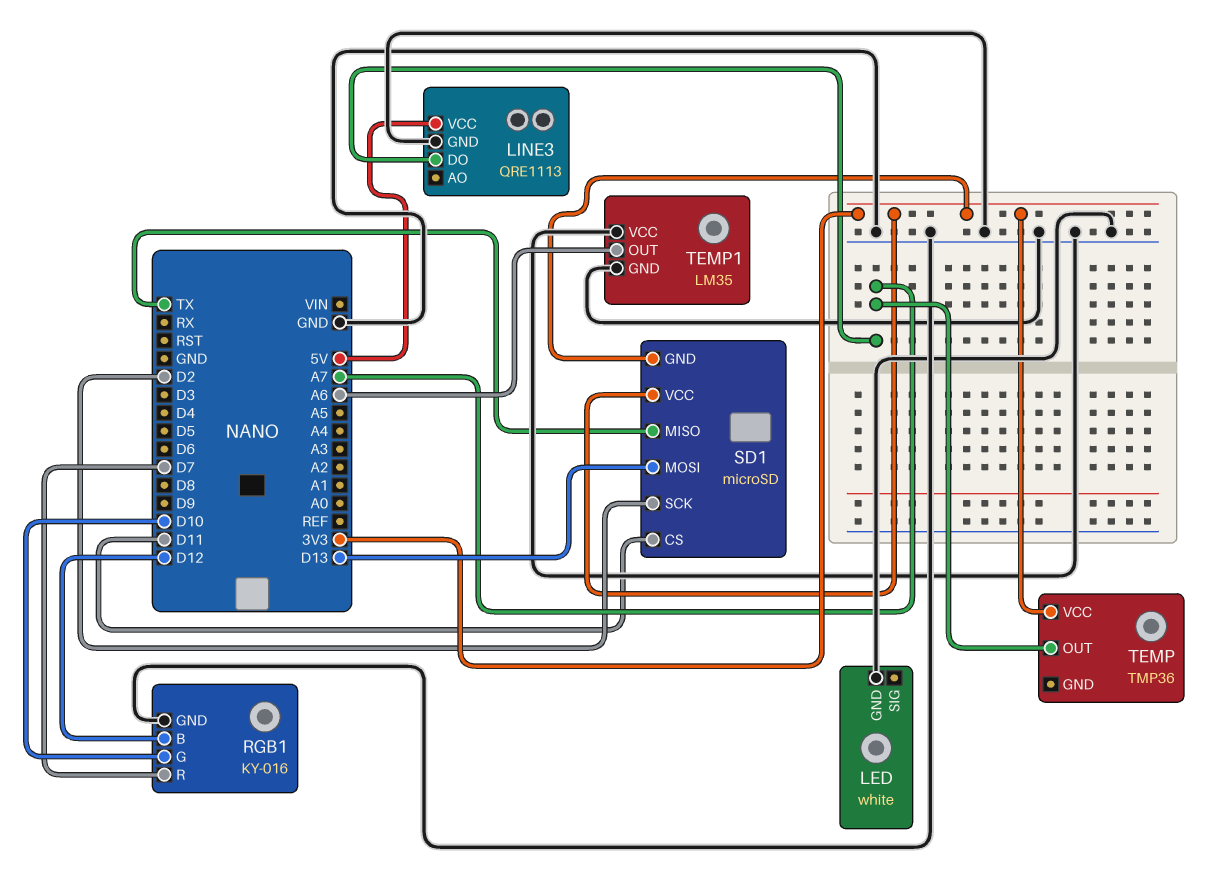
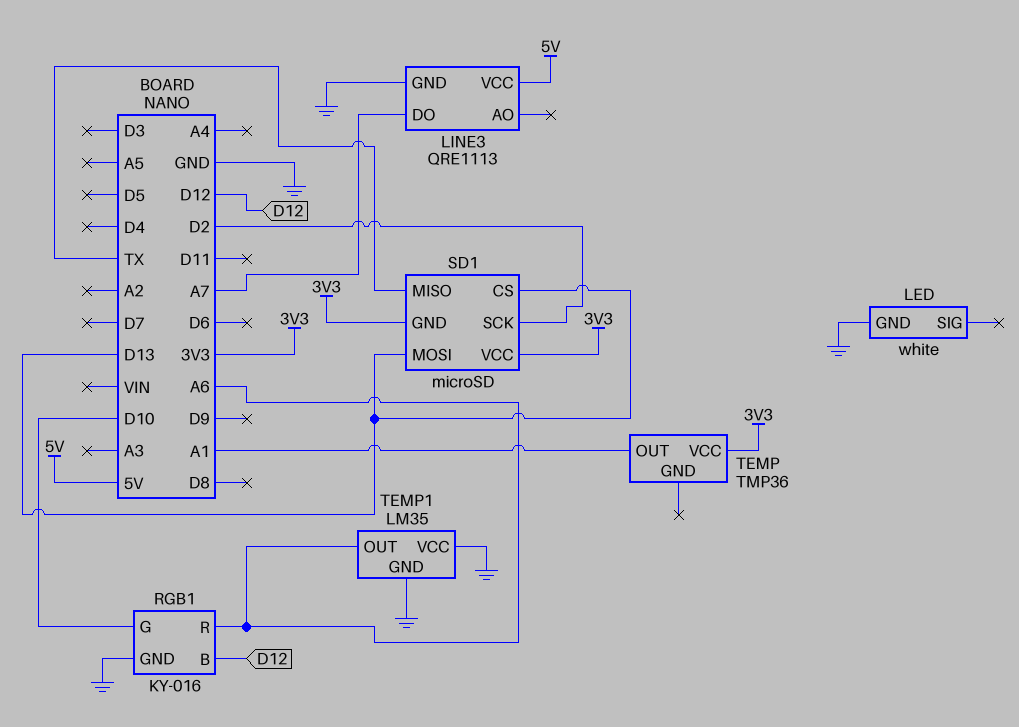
RGB1 pin R: D7 -> A6
SD1 pin CS: D11 -> D13
TEMP pin OUT: A7 -> A1

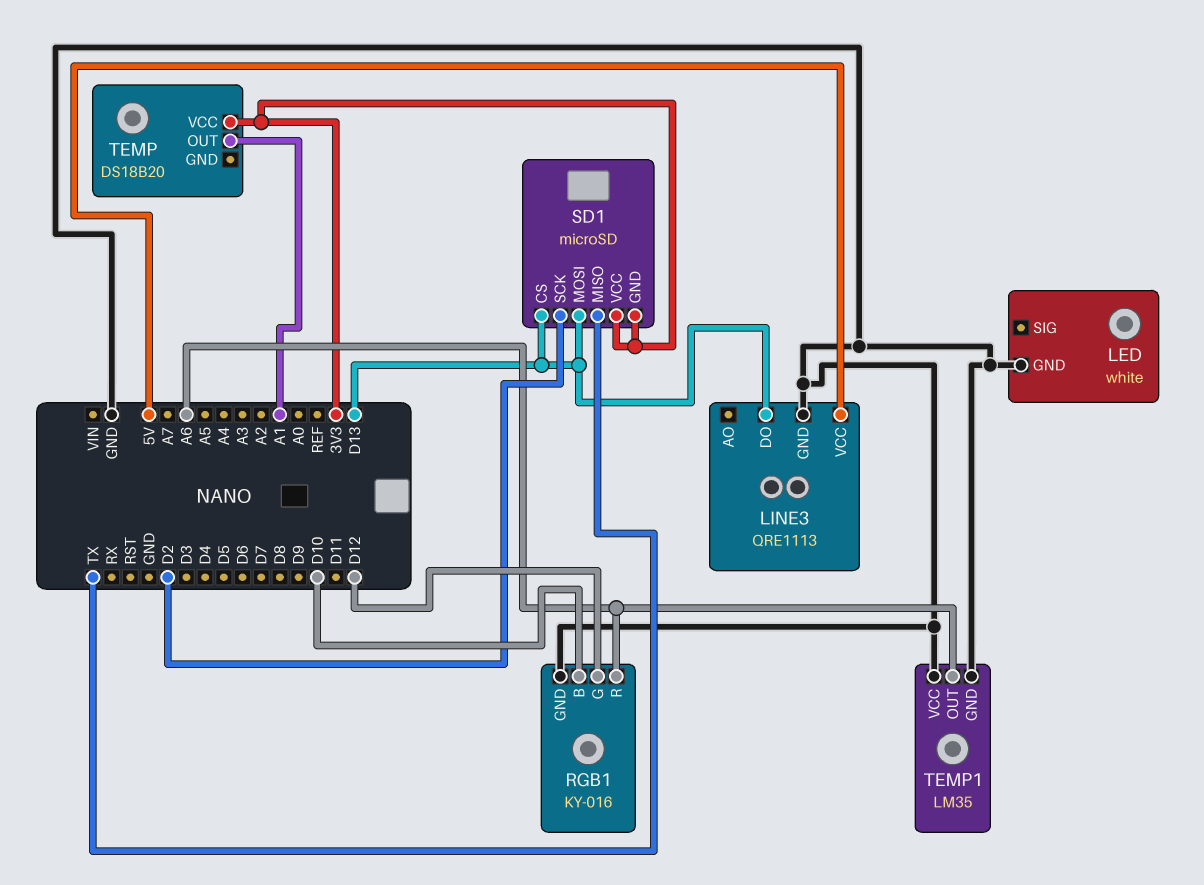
LINE3 pin DO: A7 -> D13
RGB1 pin B: D12 -> D10
RGB1 pin G: D10 -> D12
TEMP: TMP36 -> DS18B20

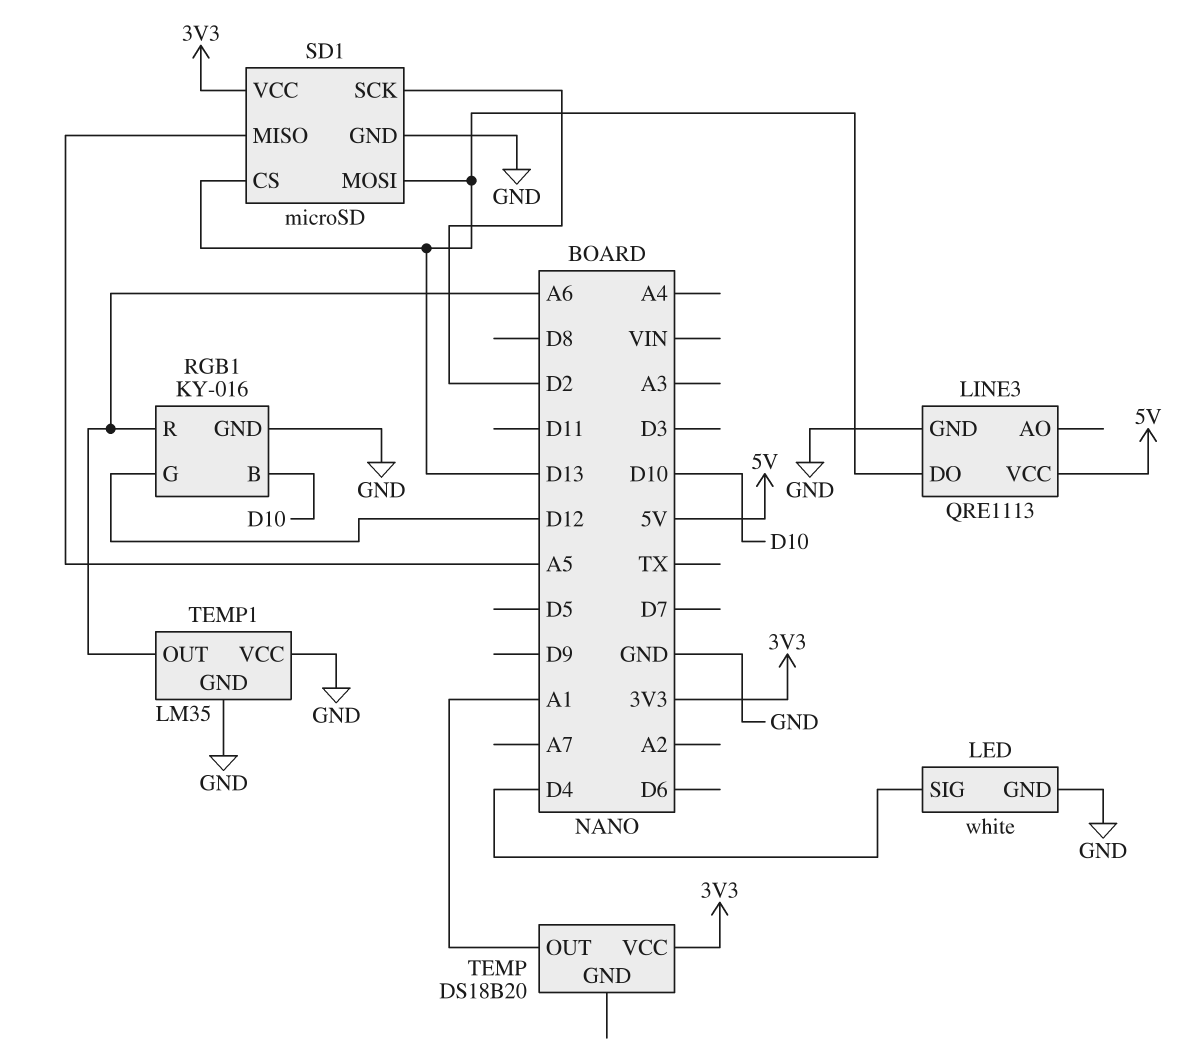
LED pin SIG: none -> D4
SD1 pin GND: 3V3 -> GND
SD1 pin MISO: TX -> A5

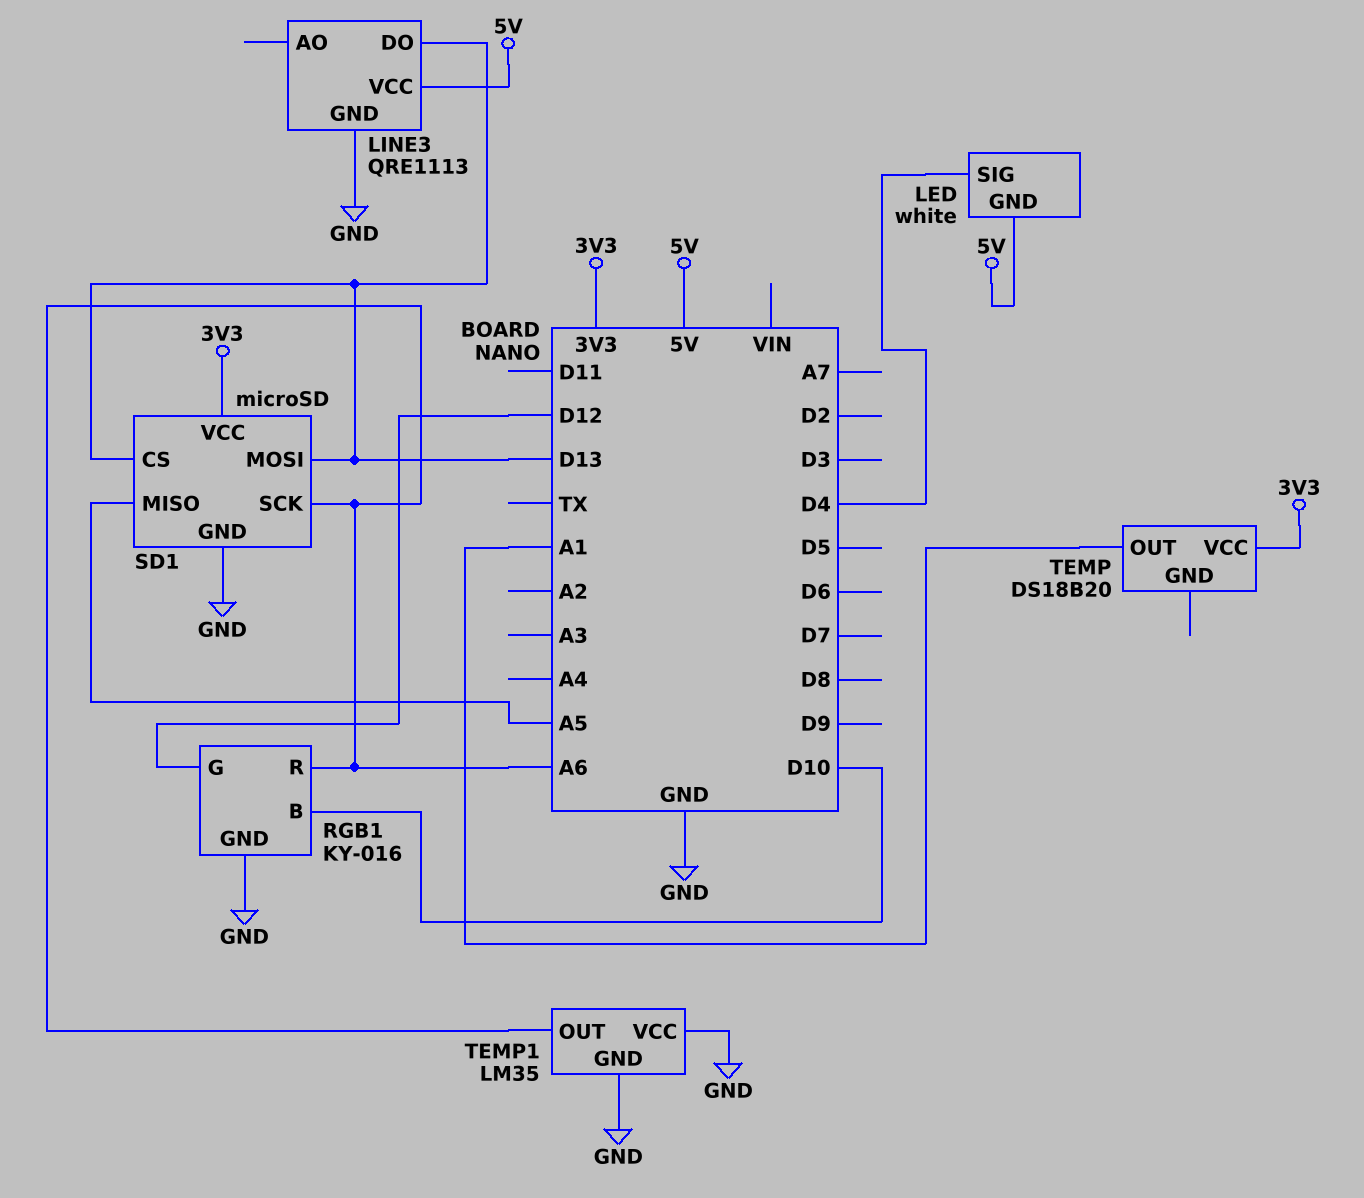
LED pin GND: GND -> 5V
SD1 pin SCK: D2 -> A6

